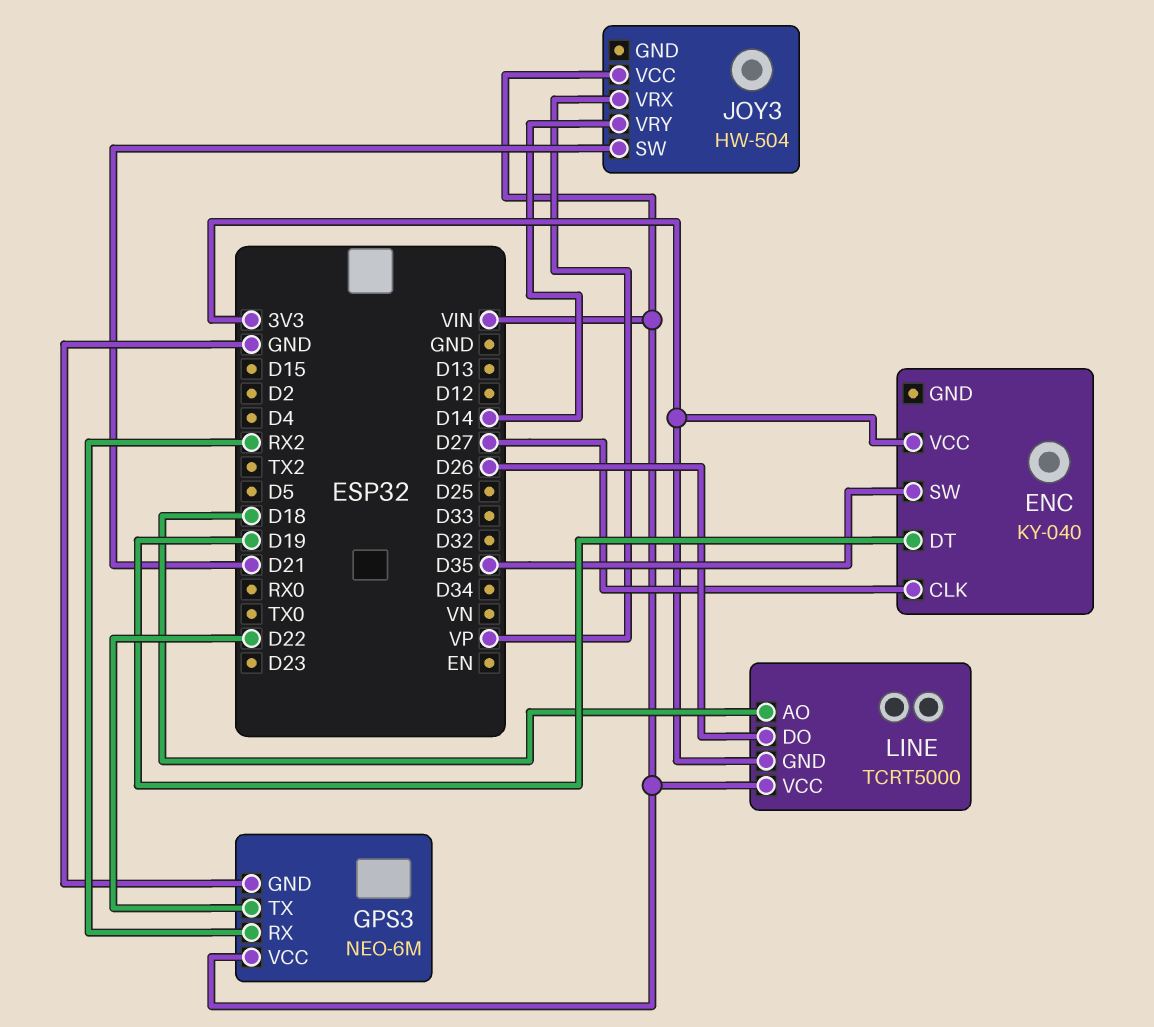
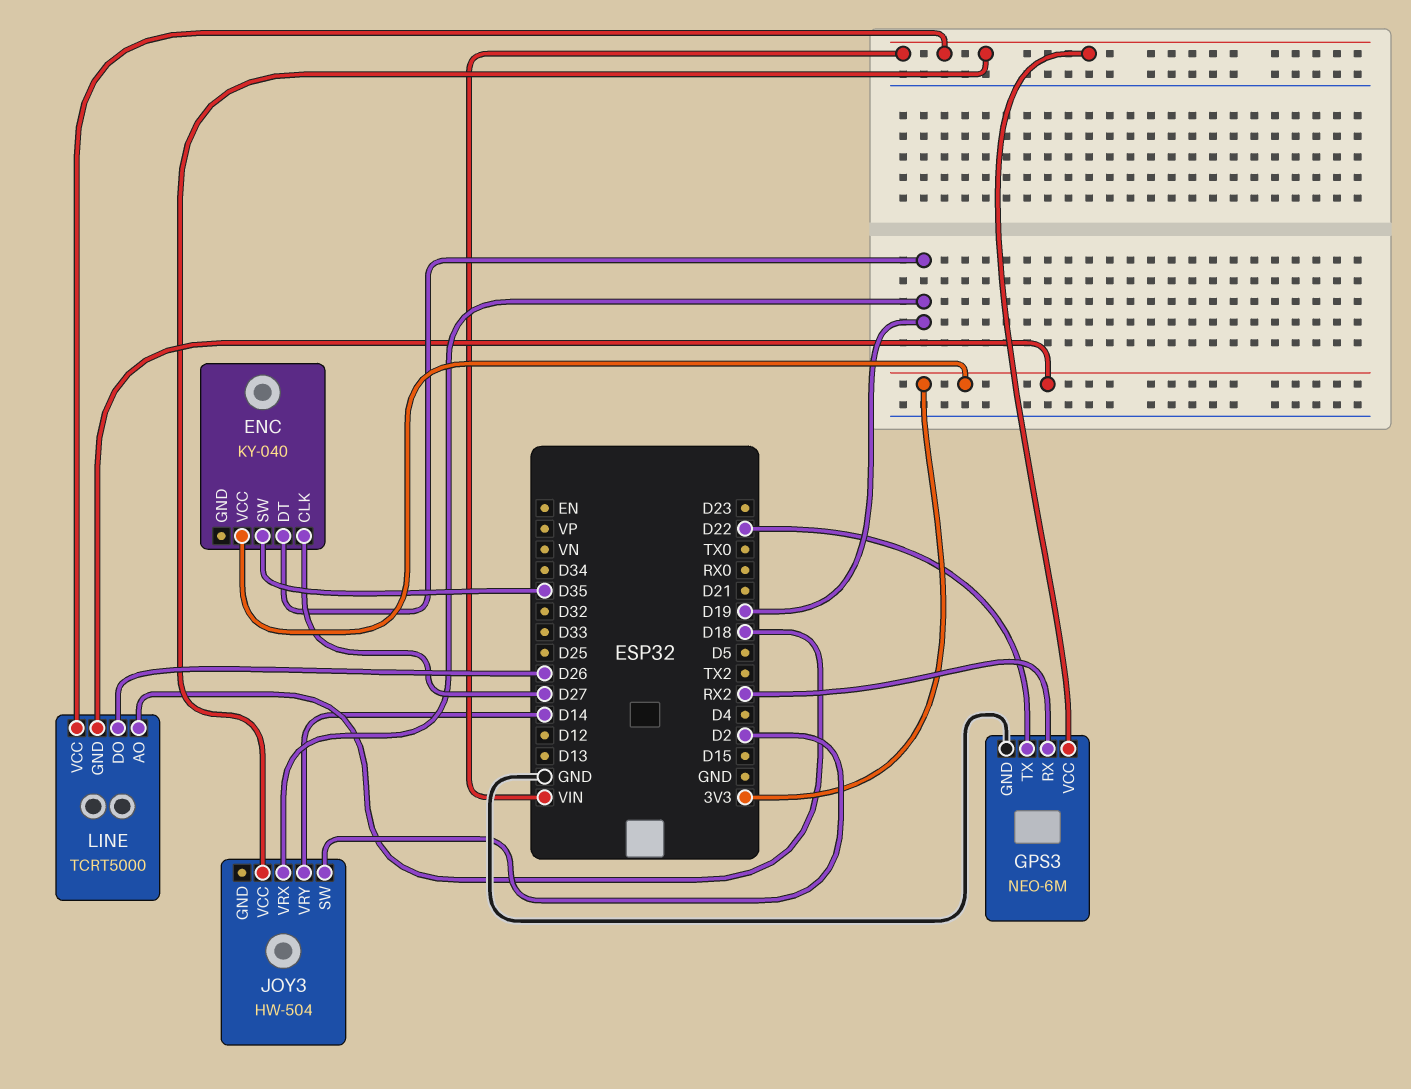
JOY3 pin SW: D21 -> D2
JOY3 pin VRX: VP -> D19

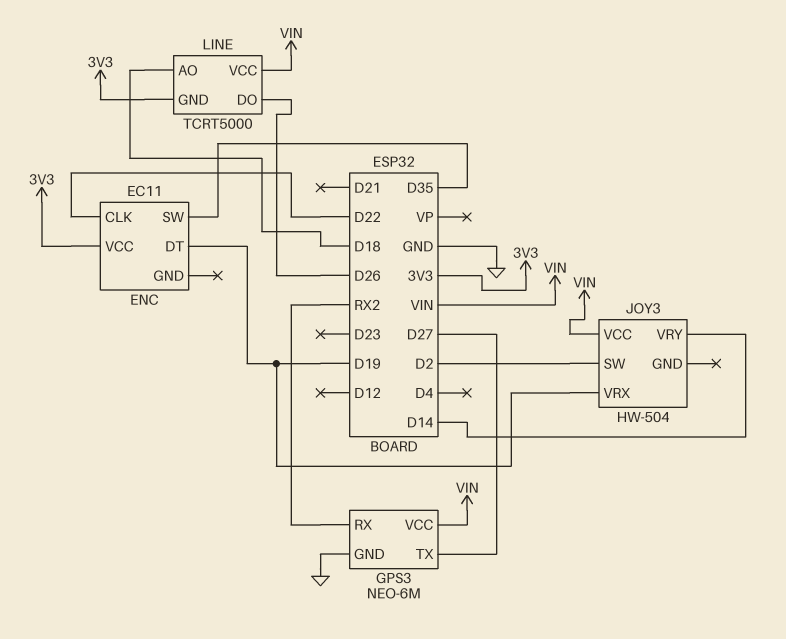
ENC: KY-040 -> EC11
ENC pin CLK: D27 -> D22
GPS3 pin TX: D22 -> D27

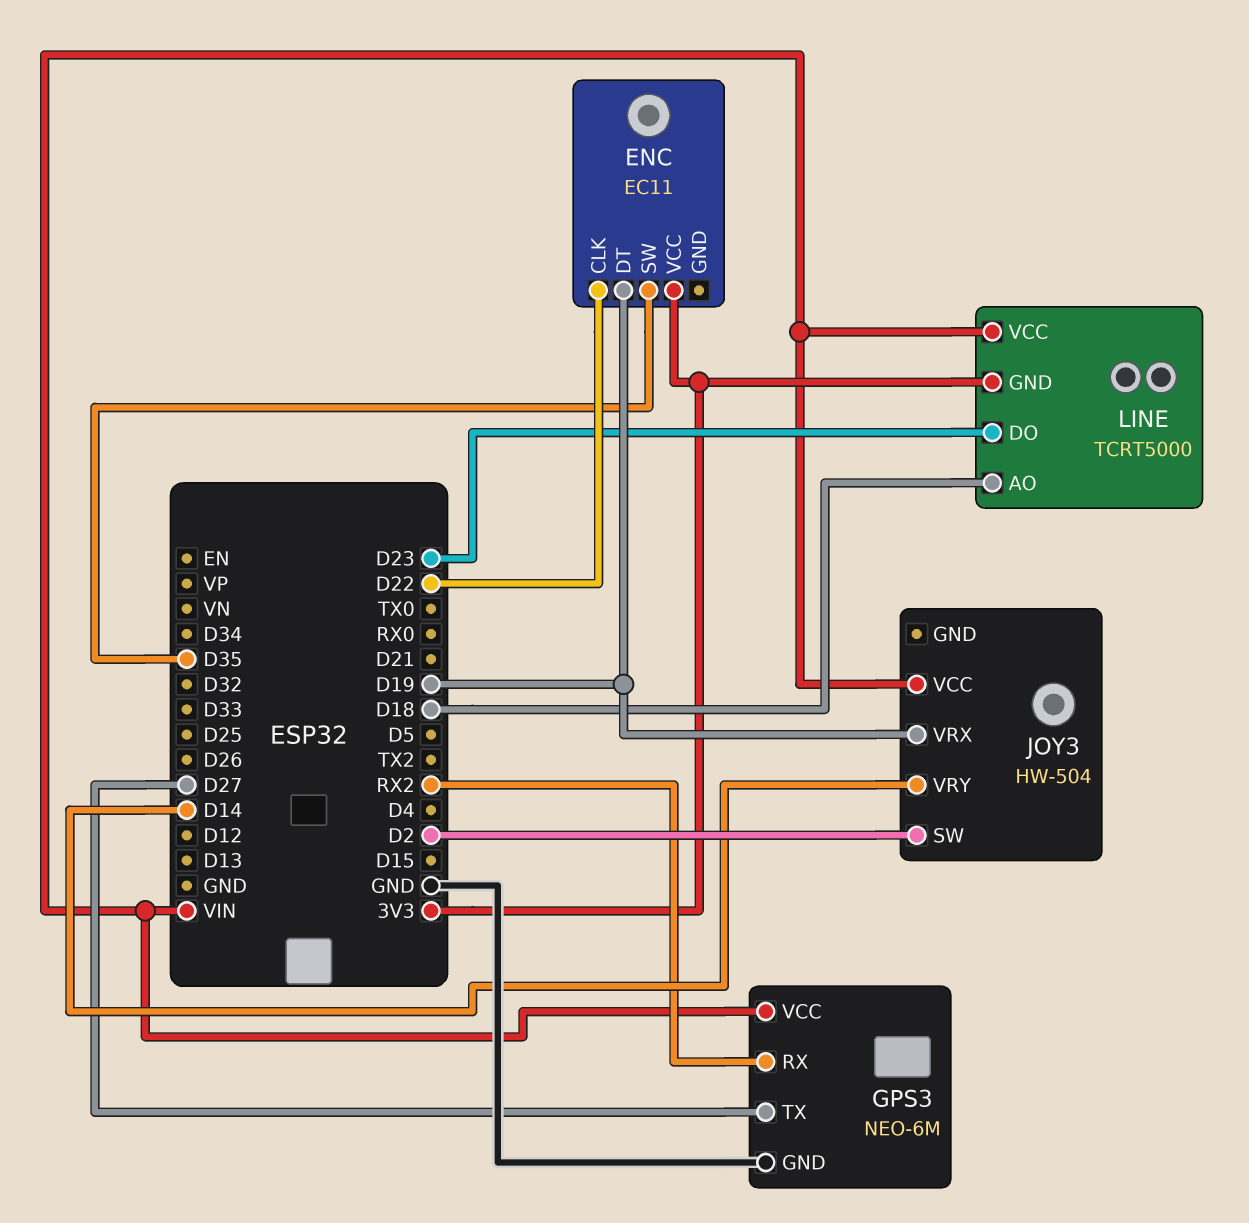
LINE pin DO: D26 -> D23

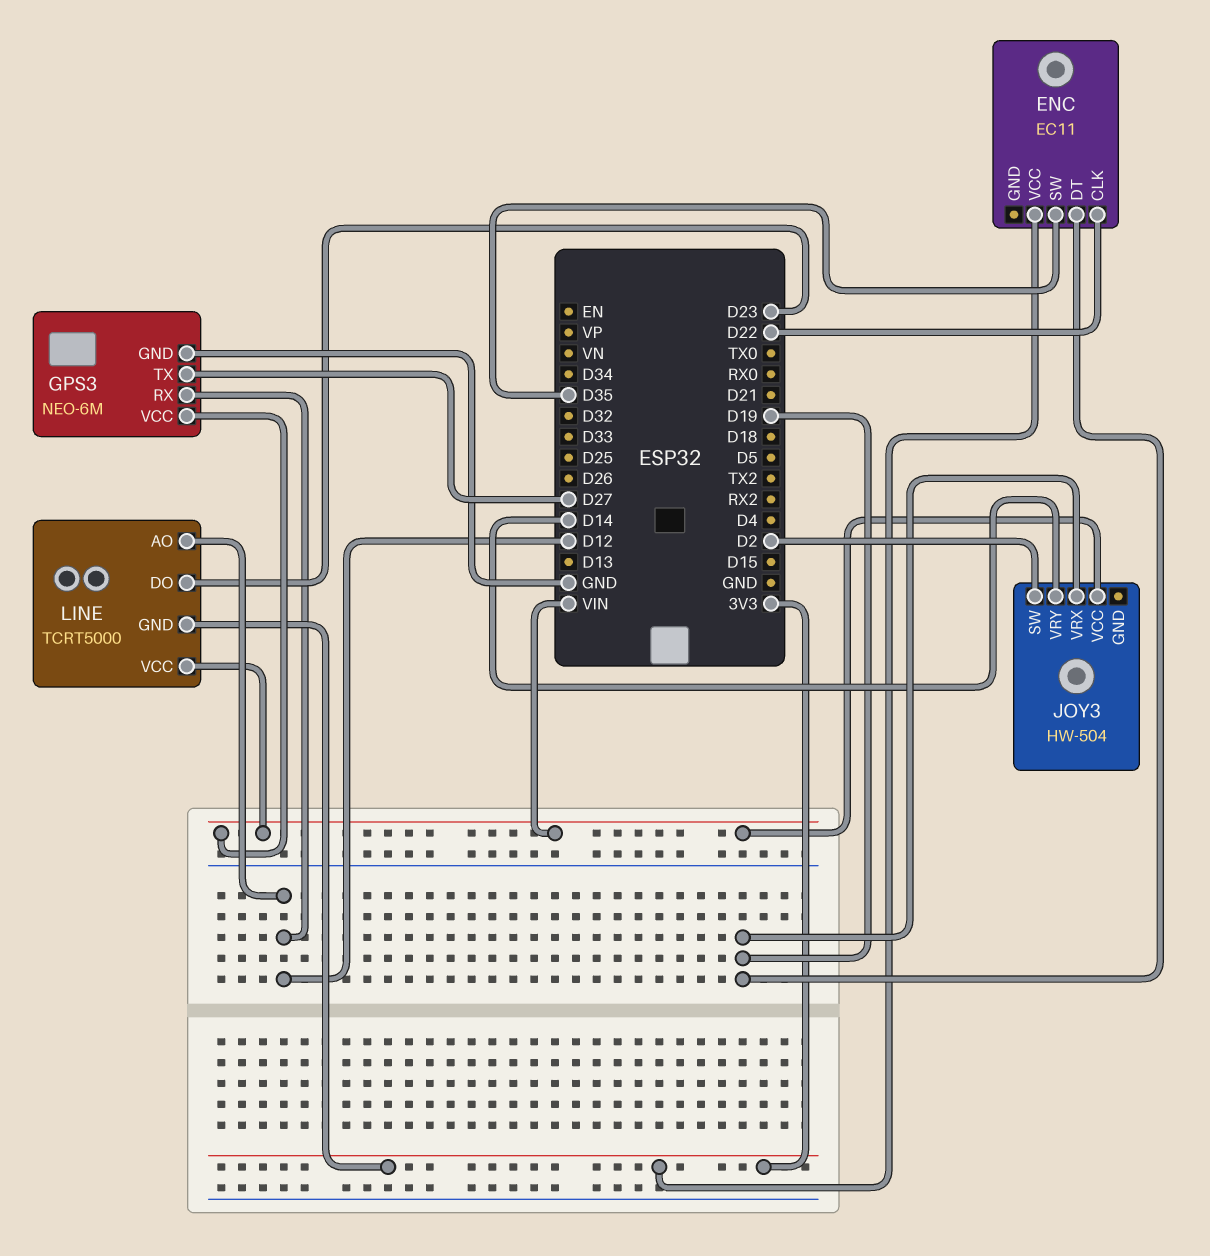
GPS3 pin RX: RX2 -> D12
LINE pin AO: D18 -> D12

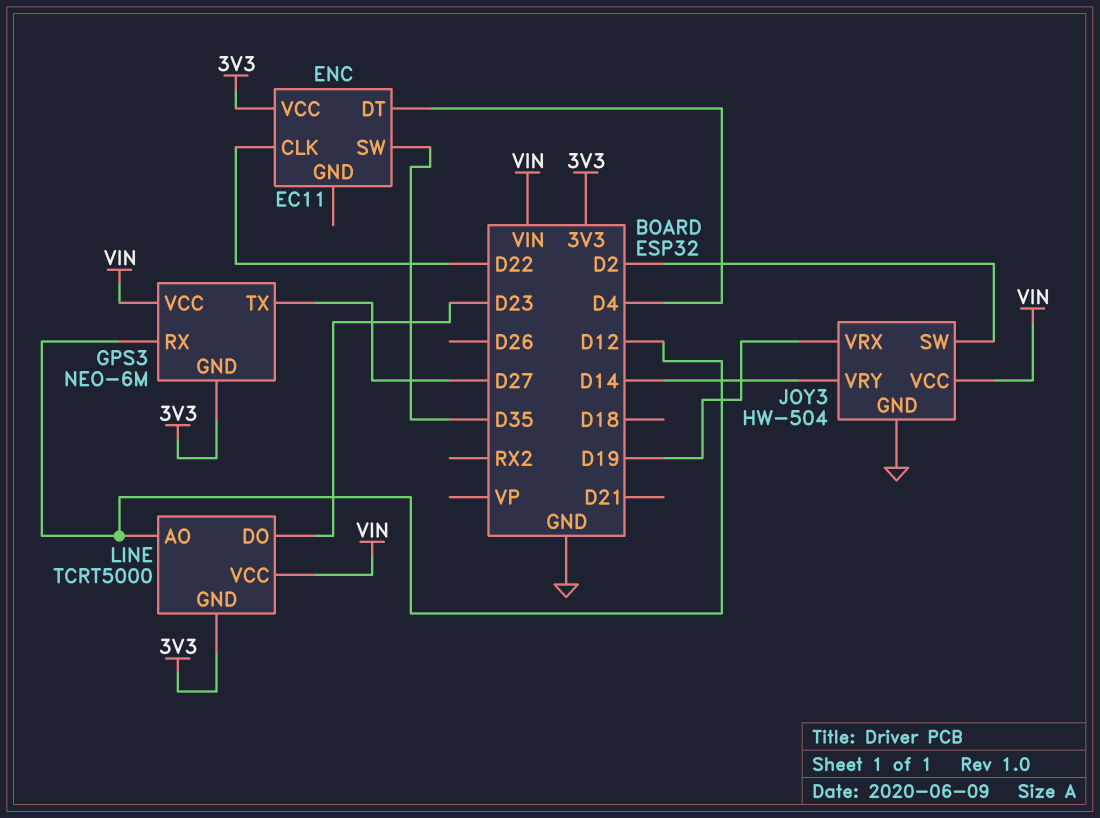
ENC pin DT: D19 -> D4
GPS3 pin GND: GND -> 3V3
JOY3 pin GND: none -> GND

